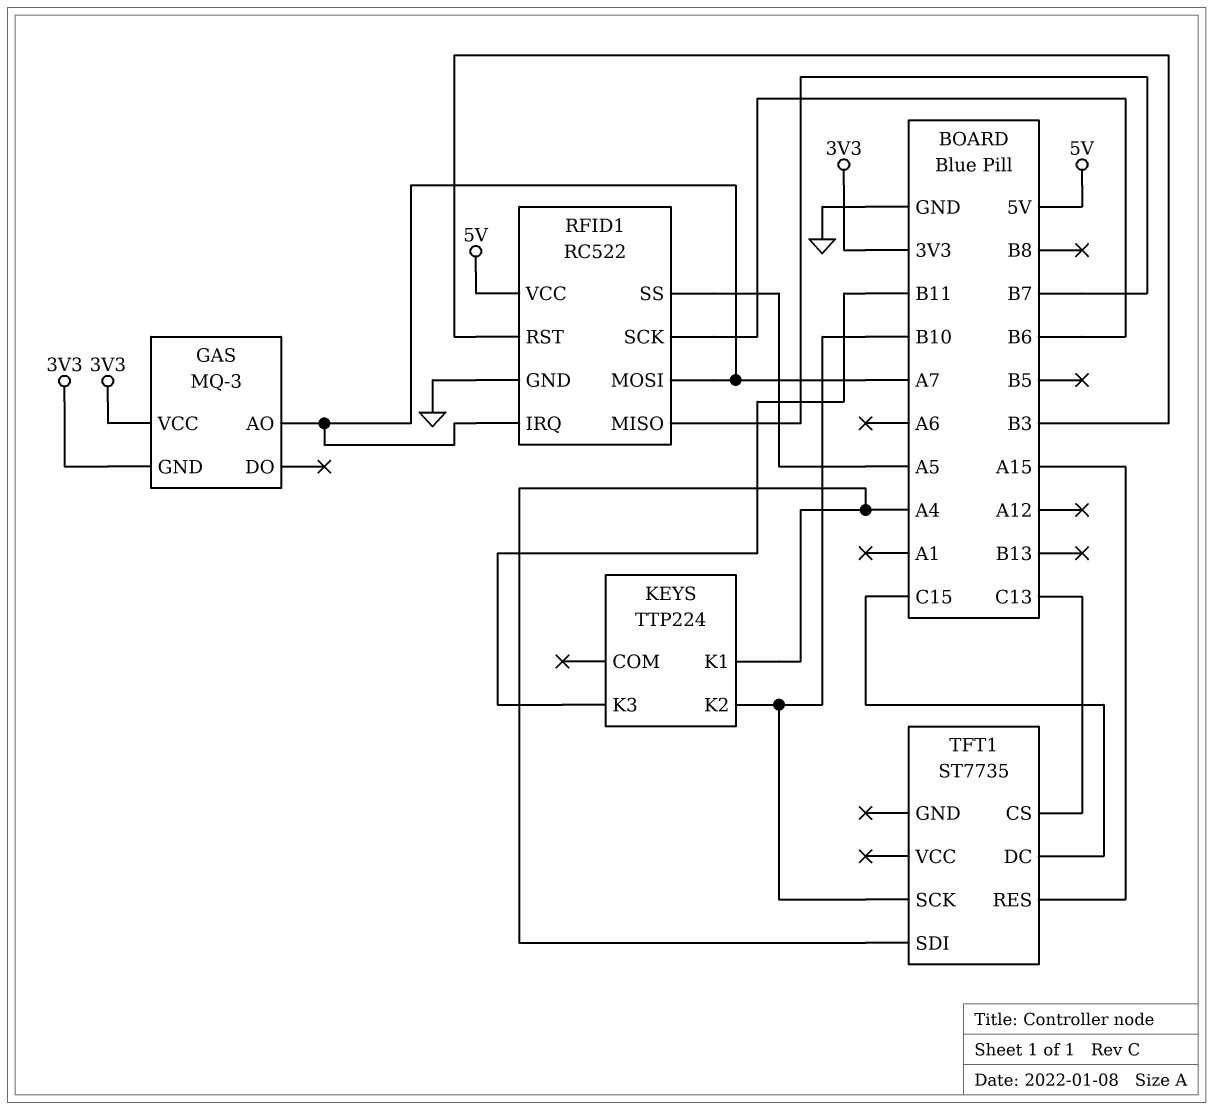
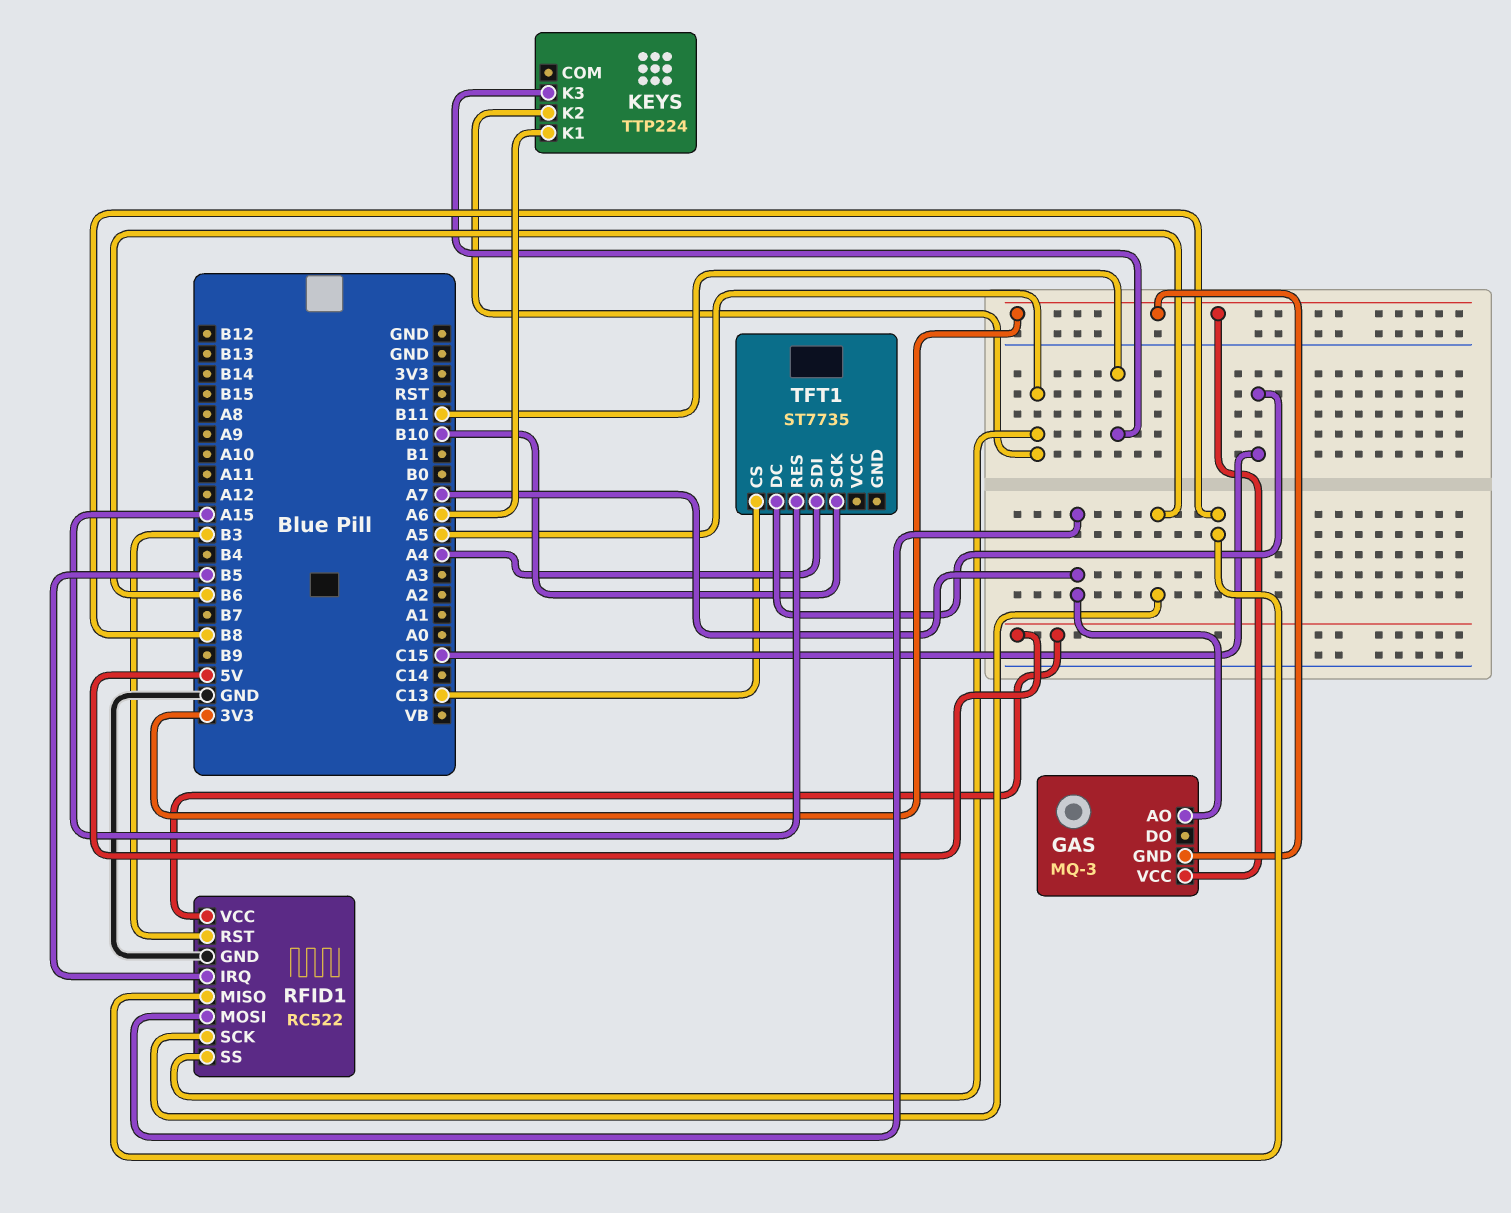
KEYS pin K1: A4 -> A6
KEYS pin K2: B10 -> A5
RFID1 pin IRQ: A7 -> B5
RFID1 pin MISO: B7 -> B8

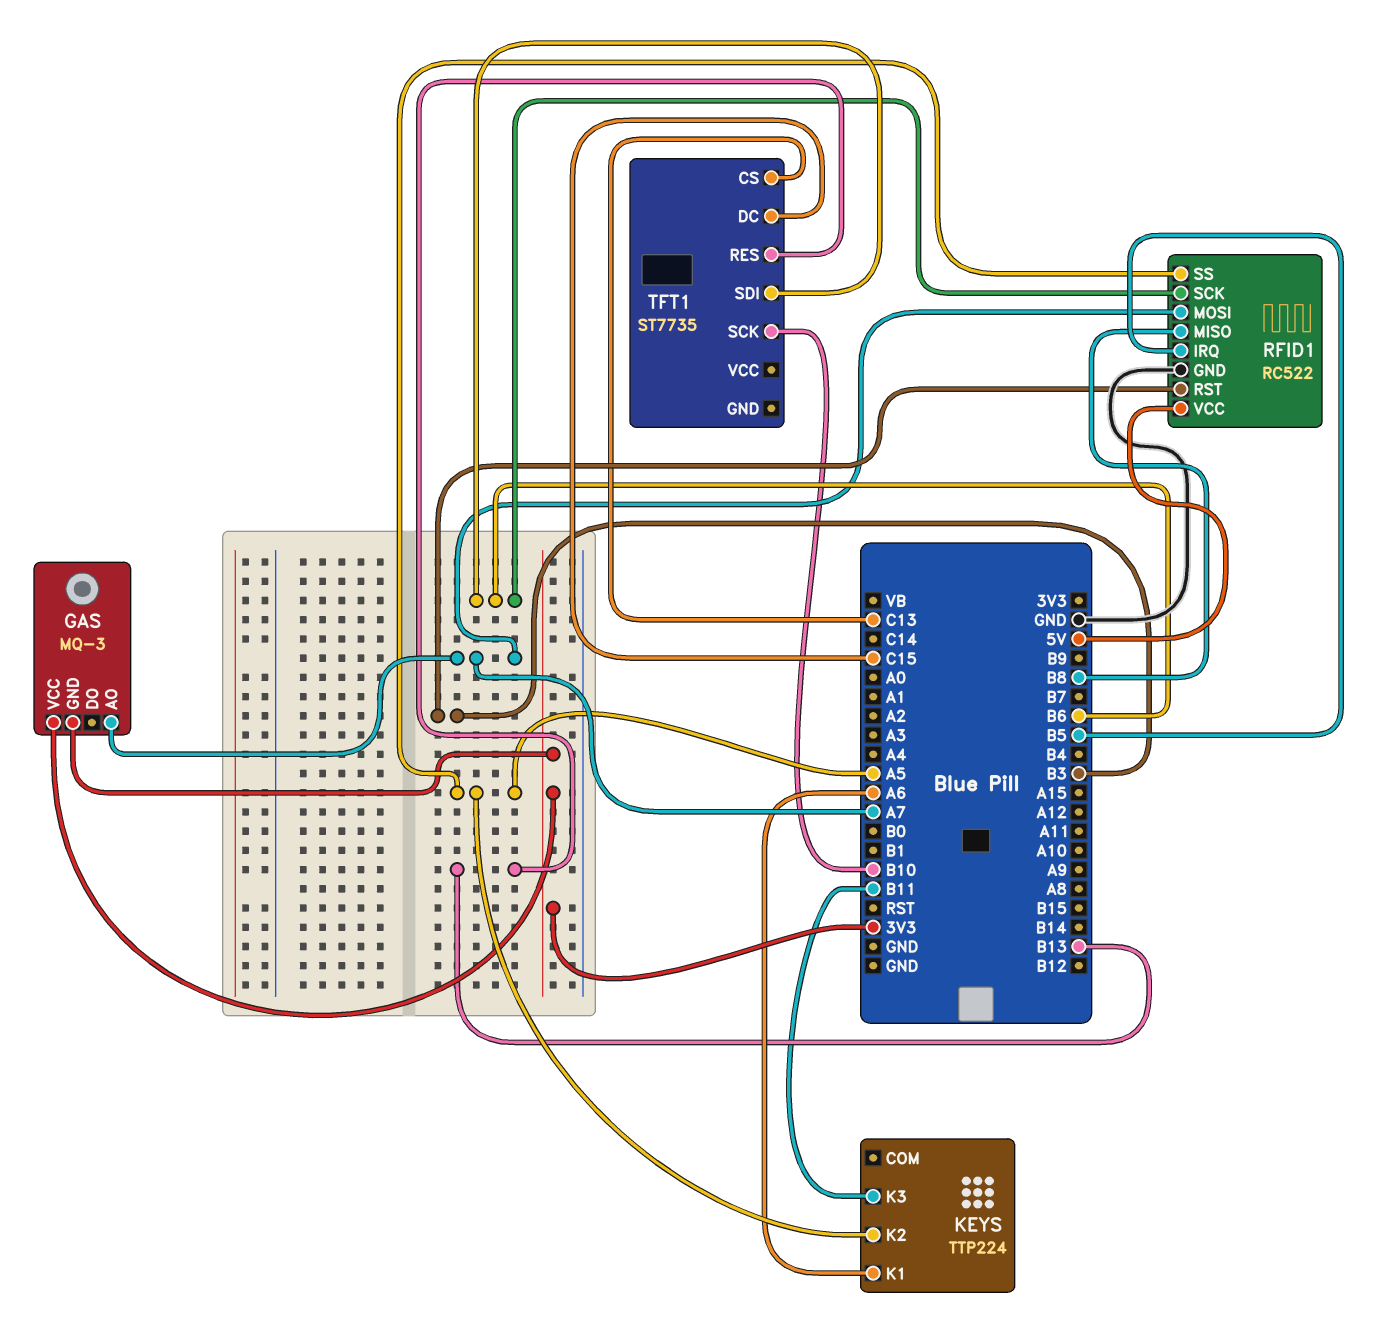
TFT1 pin RES: A15 -> B13
TFT1 pin SDI: A4 -> B6

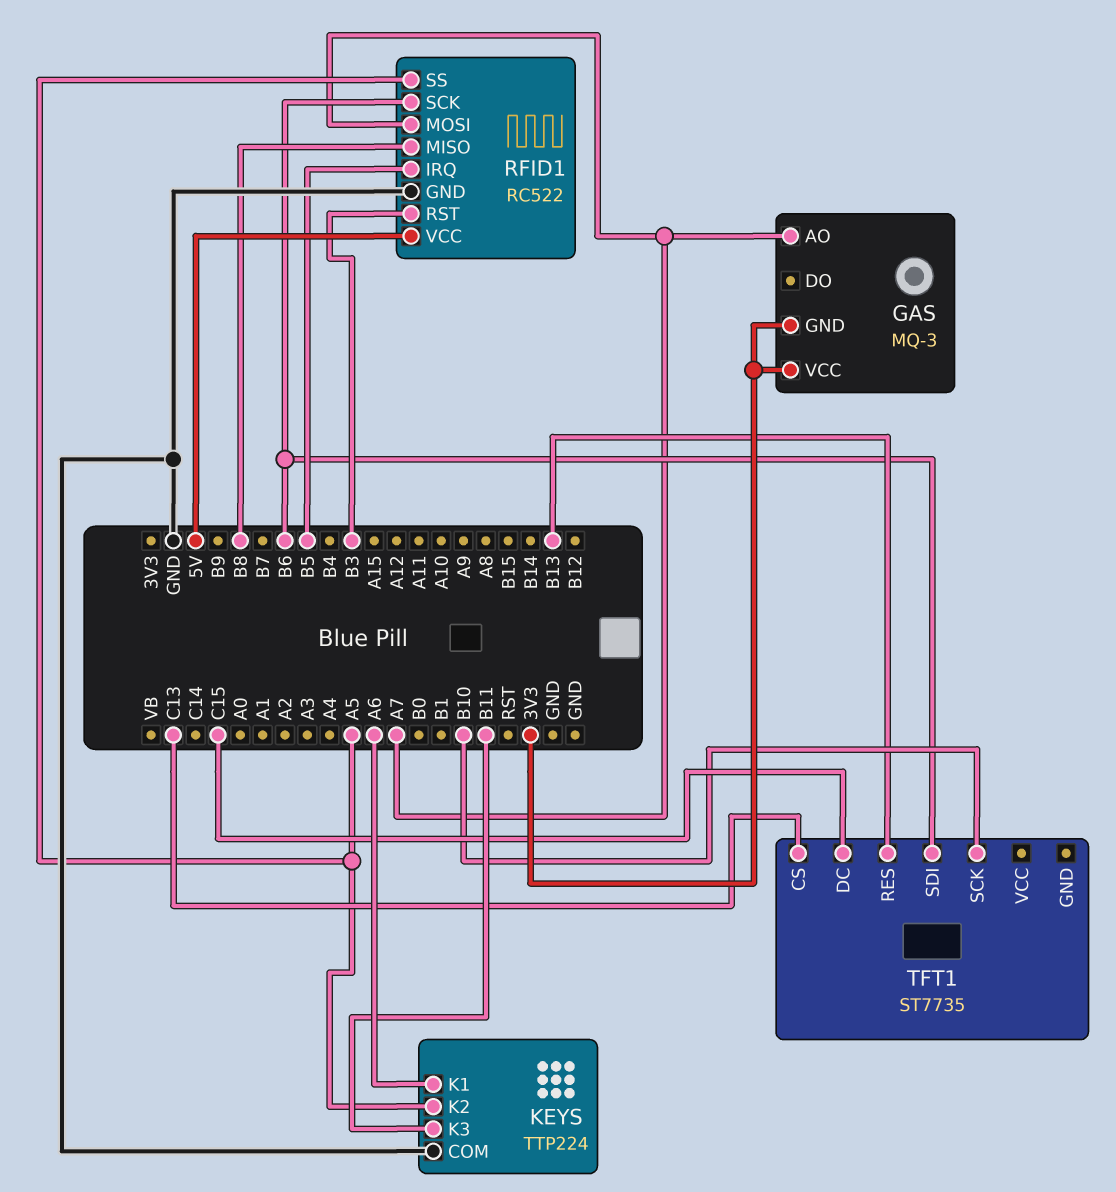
KEYS pin COM: none -> GND

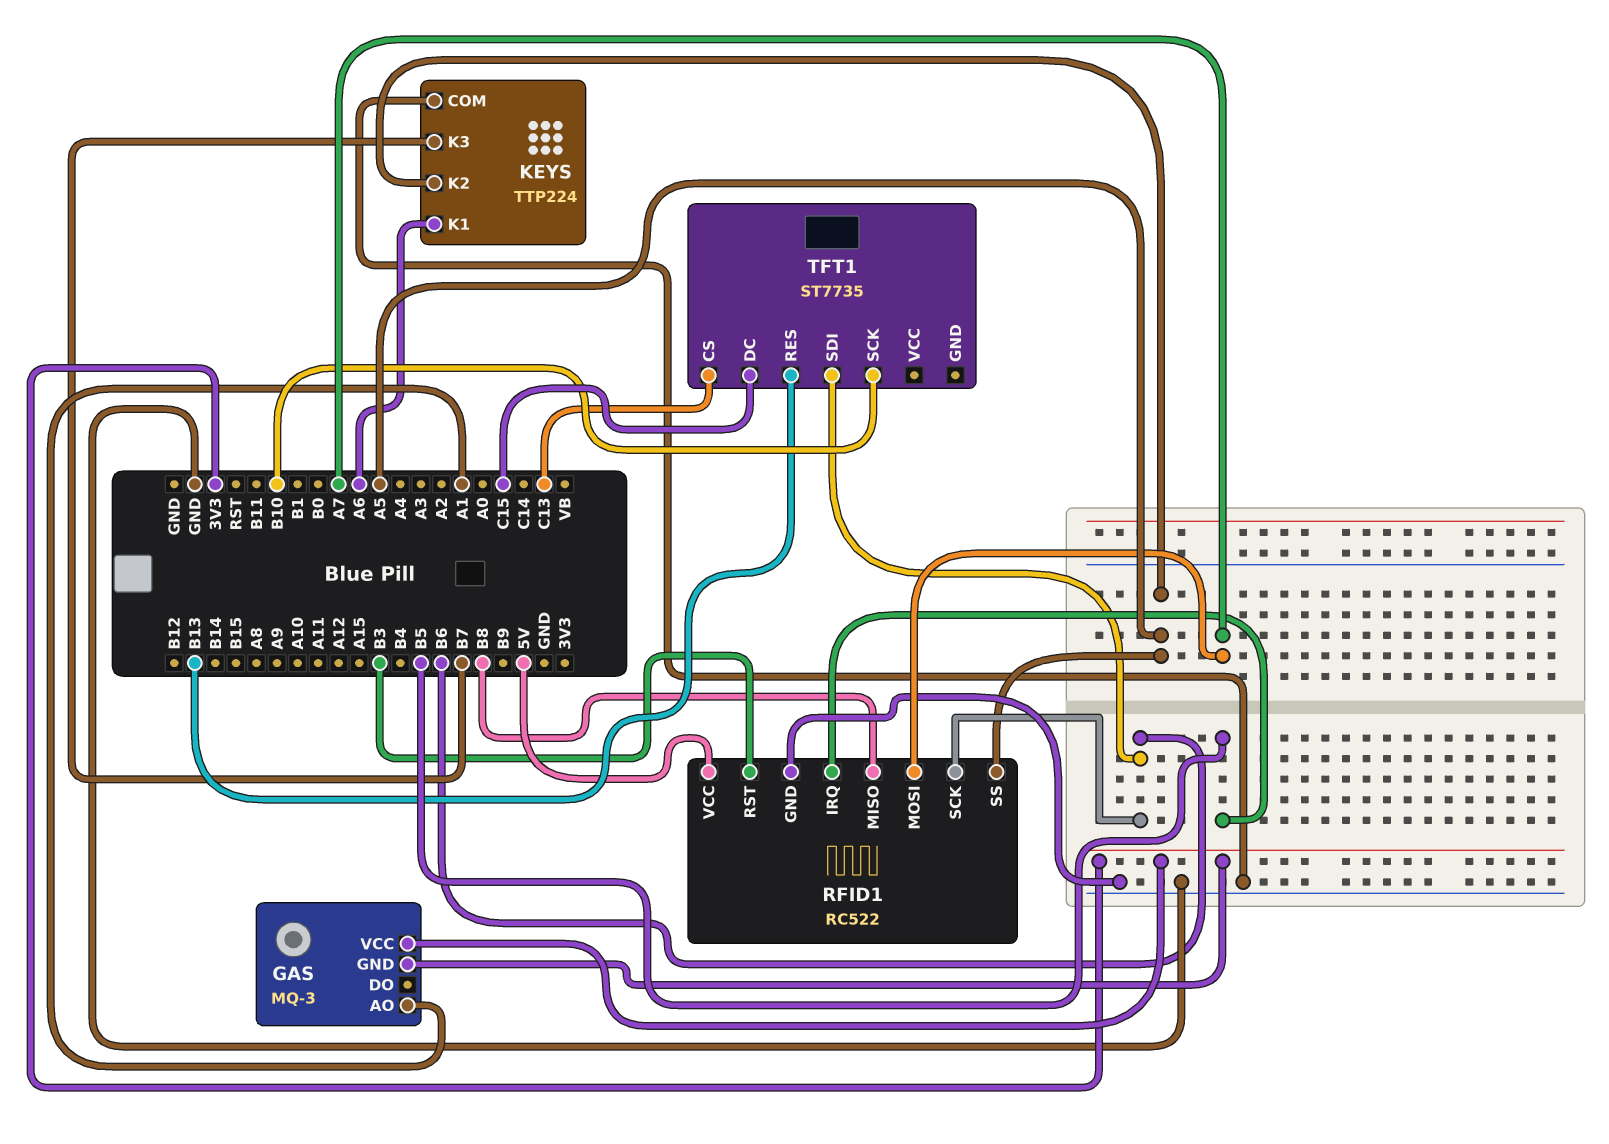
GAS pin AO: A7 -> A1
KEYS pin K3: B11 -> B7

